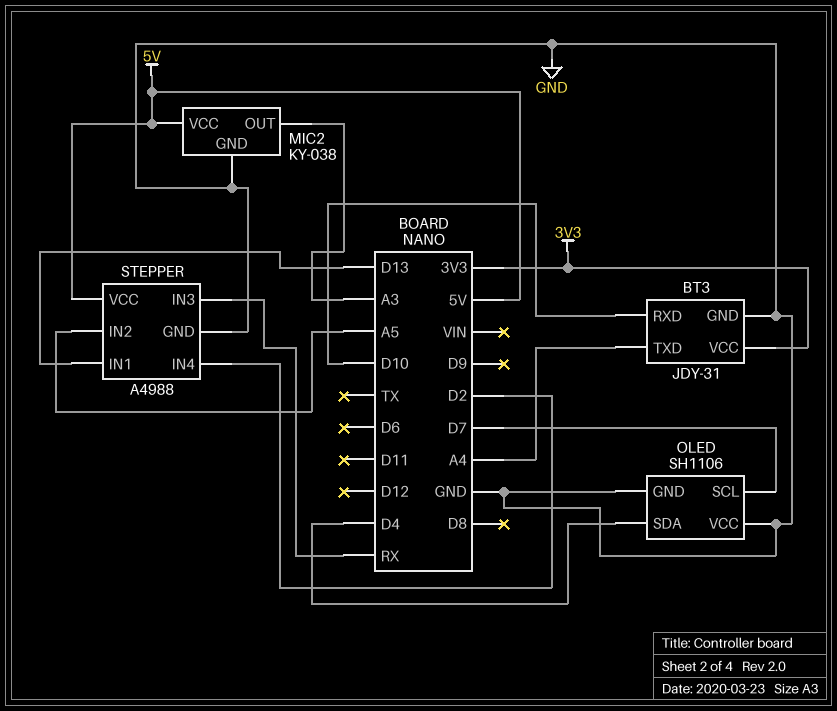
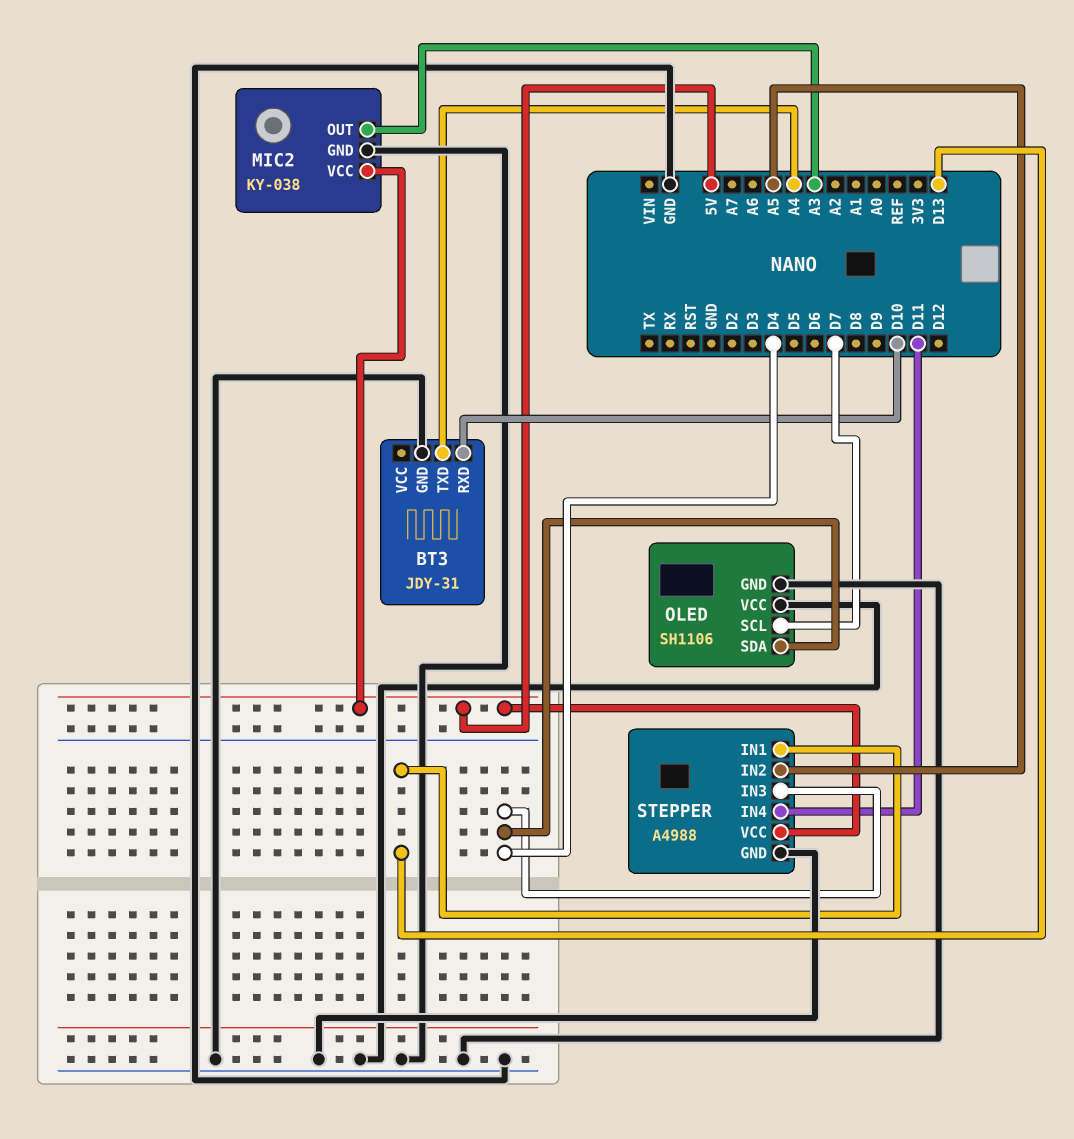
BT3 pin VCC: 3V3 -> none
STEPPER pin IN3: RX -> D4
STEPPER pin IN4: D2 -> D11

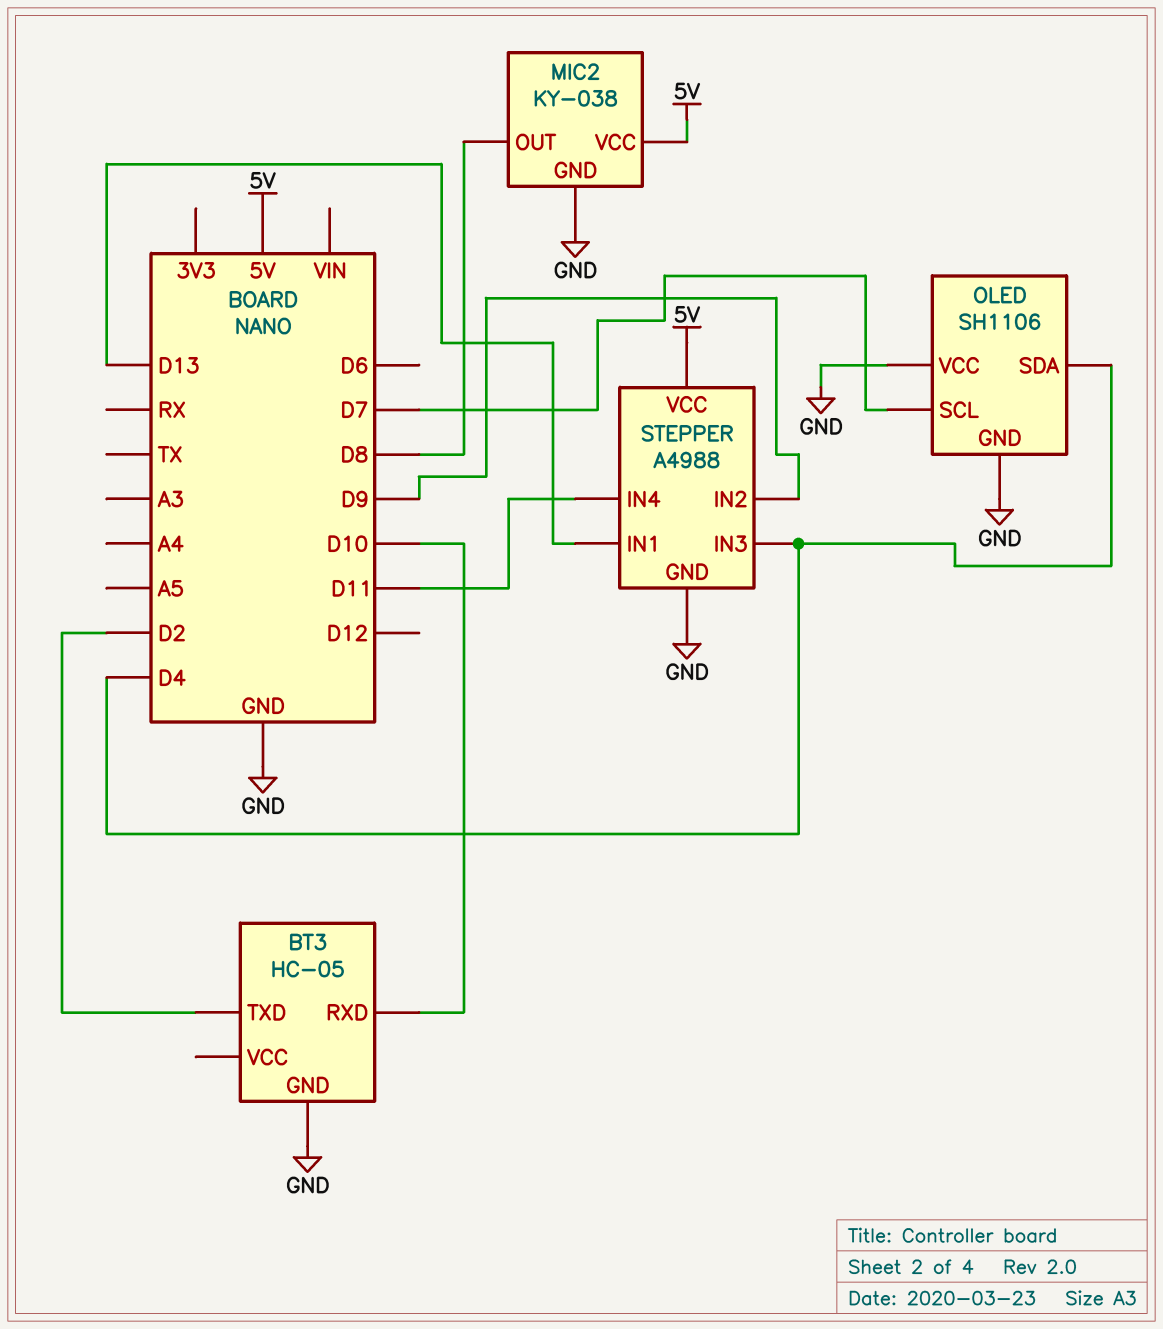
BT3: JDY-31 -> HC-05
BT3 pin TXD: A4 -> D2
MIC2 pin OUT: A3 -> D8
STEPPER pin IN2: A5 -> D9

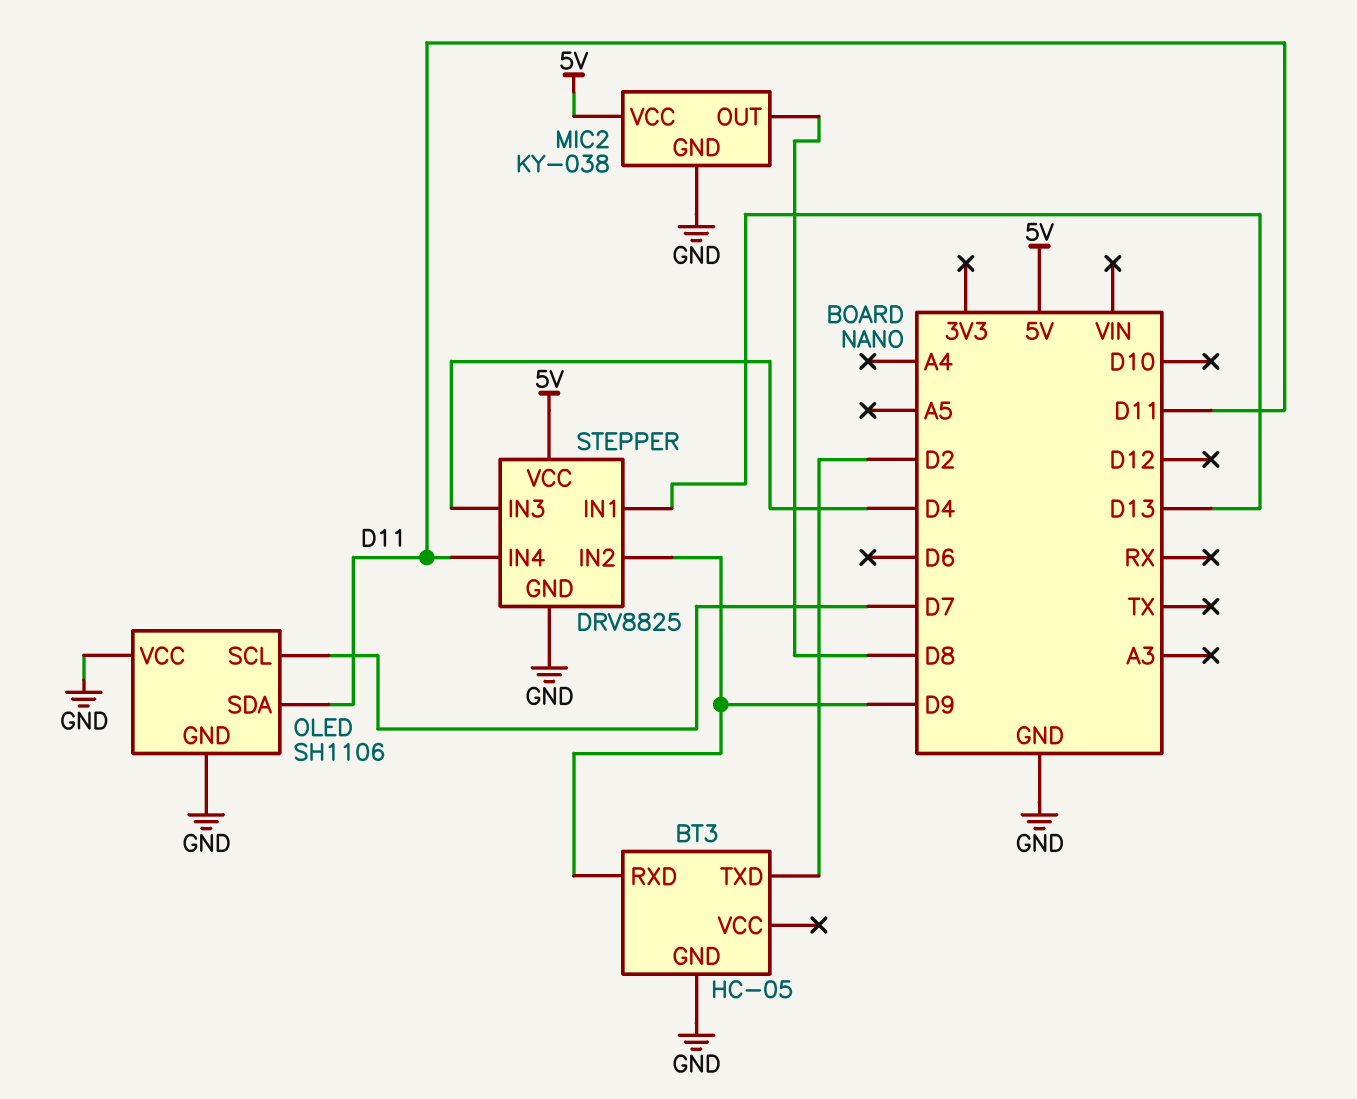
BT3 pin RXD: D10 -> D9
OLED pin SDA: D4 -> D11
STEPPER: A4988 -> DRV8825

